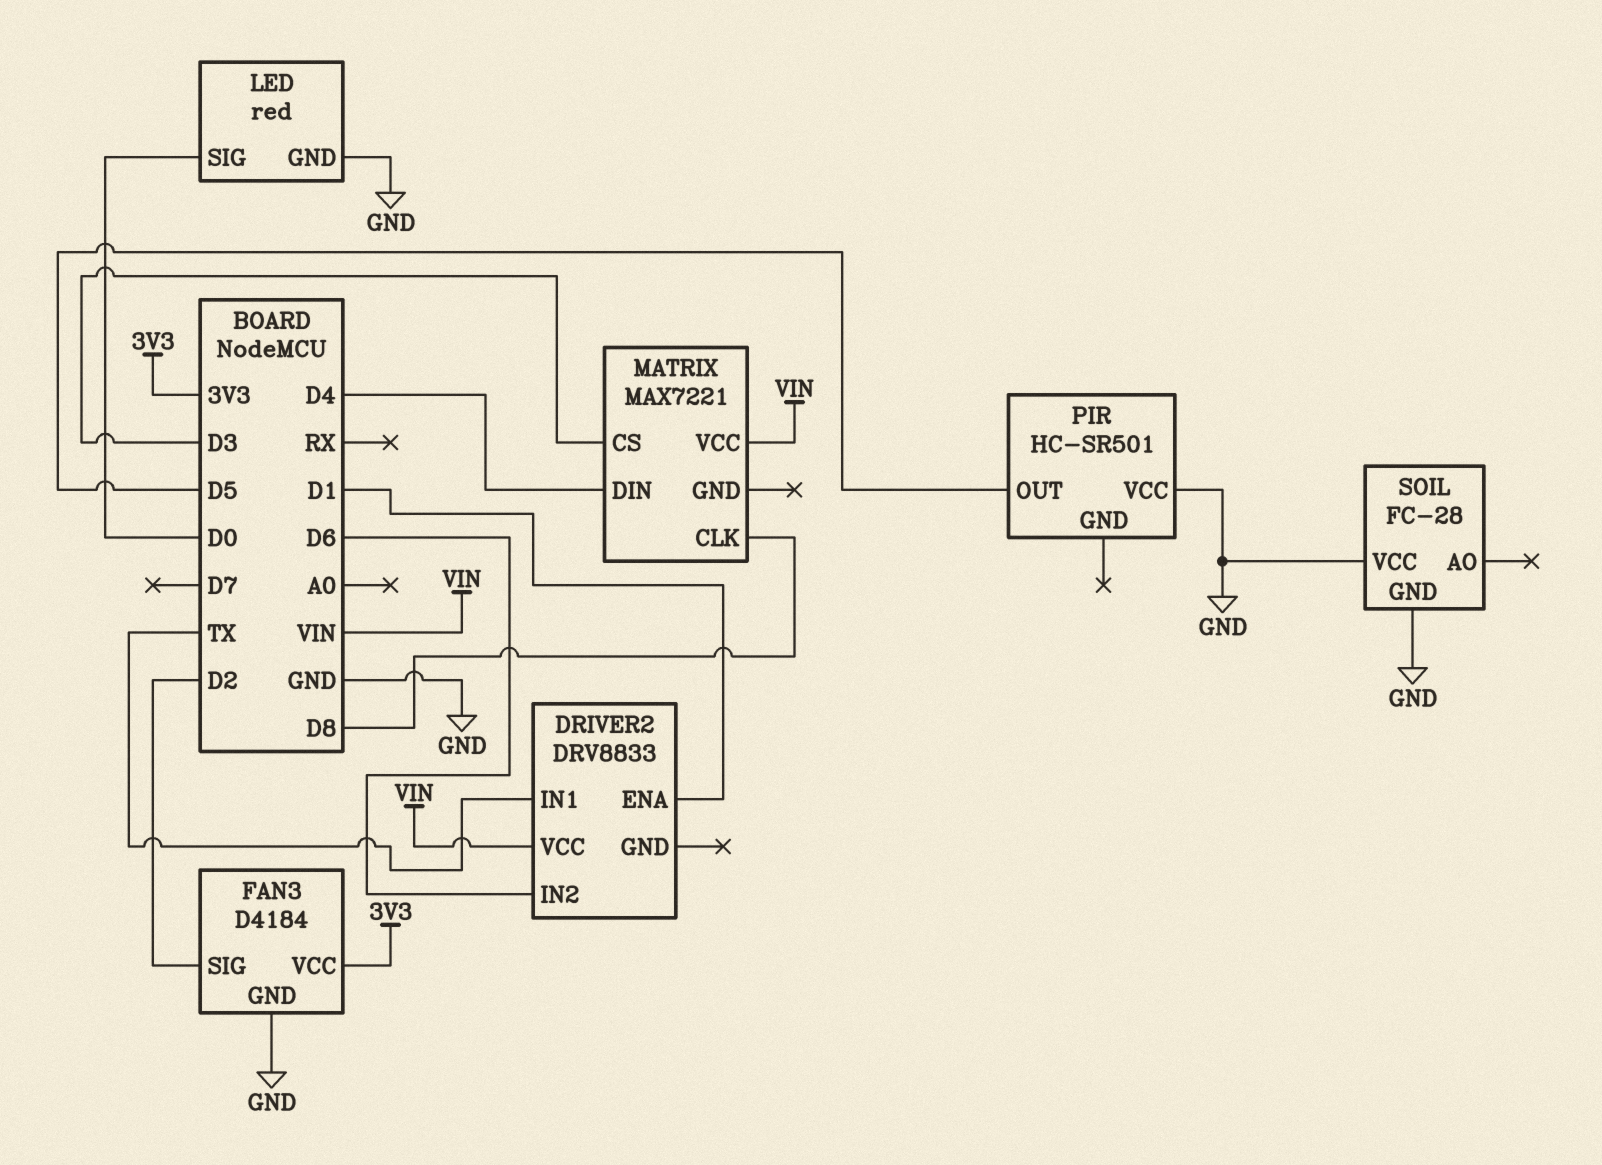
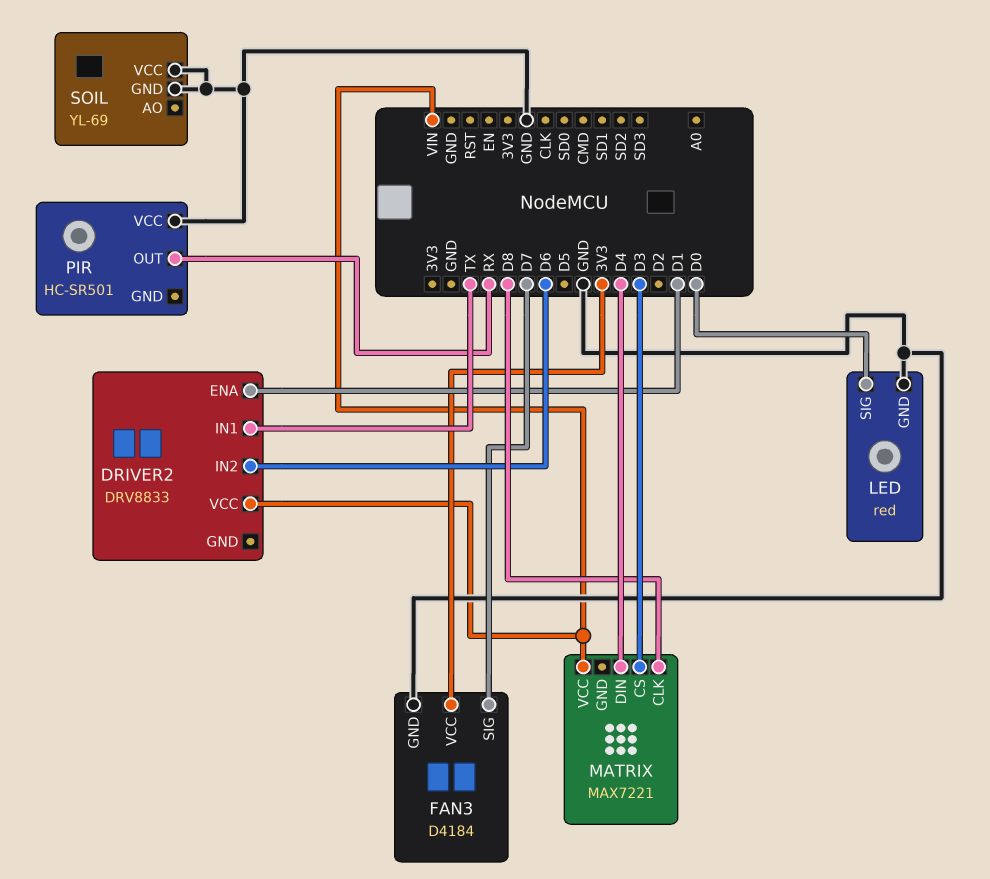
FAN3 pin SIG: D2 -> D7
PIR pin OUT: D5 -> RX
SOIL: FC-28 -> YL-69

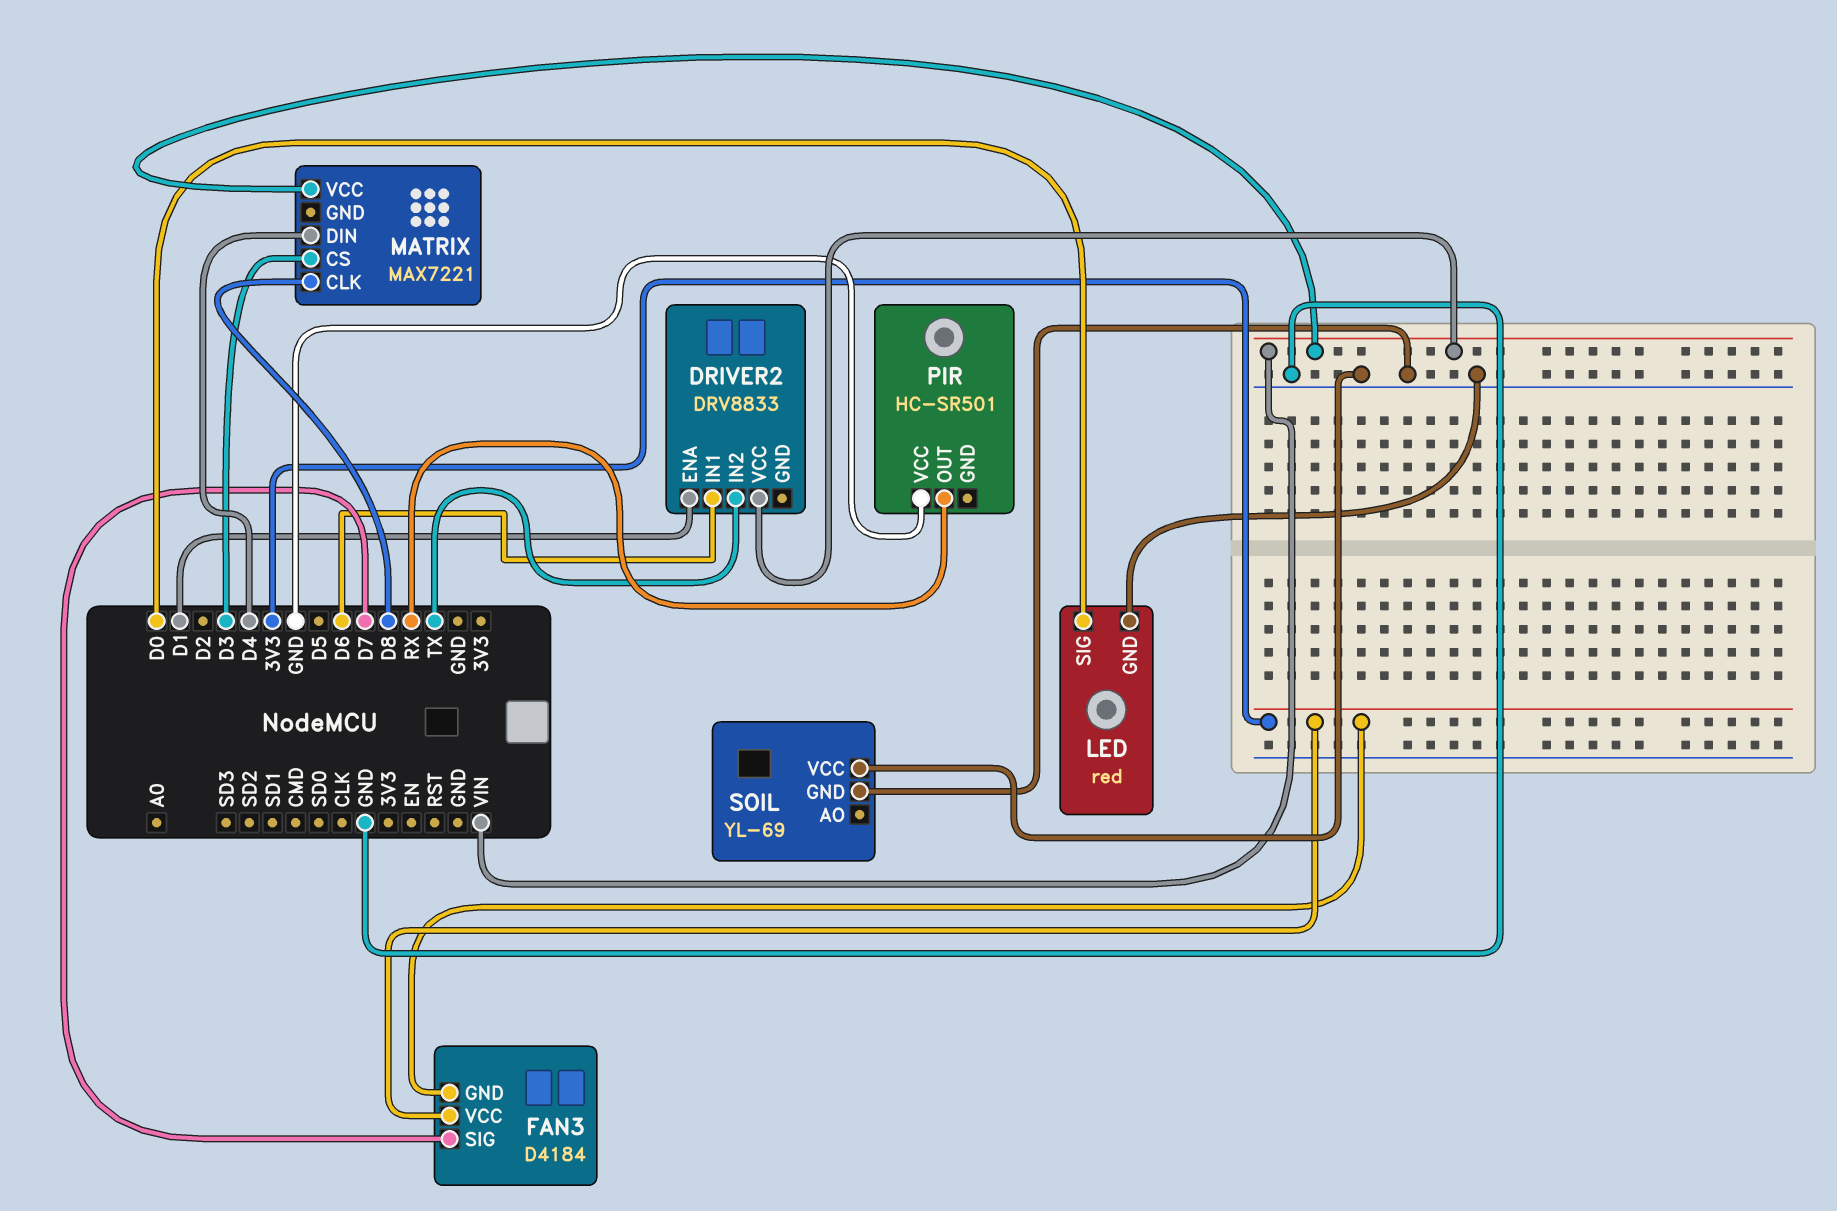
DRIVER2 pin IN1: TX -> D6
DRIVER2 pin IN2: D6 -> TX
FAN3 pin GND: GND -> 3V3

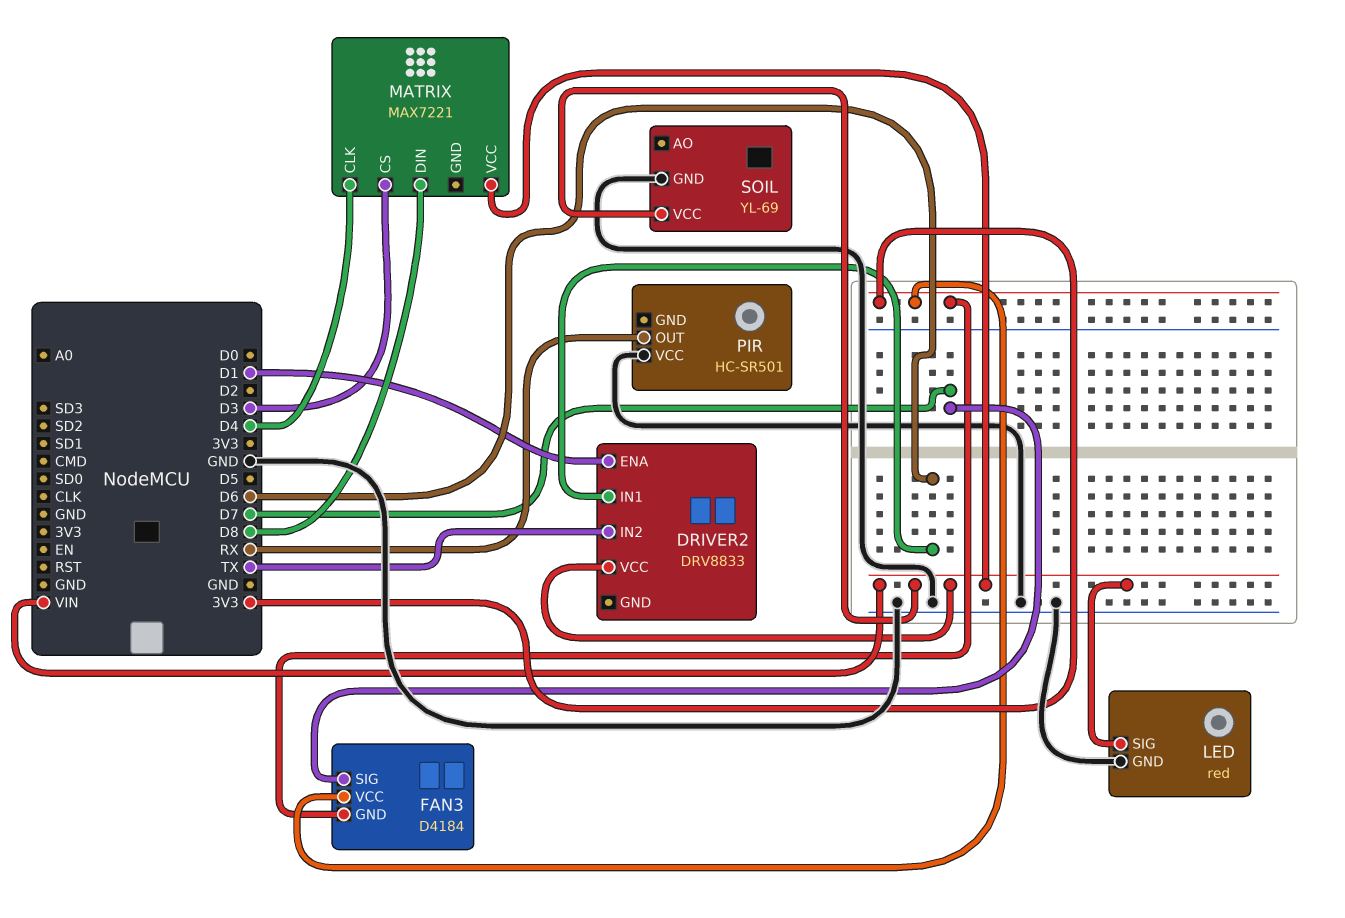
LED pin SIG: D0 -> VIN
MATRIX pin CLK: D8 -> D4
MATRIX pin DIN: D4 -> D8
SOIL pin VCC: GND -> VIN

